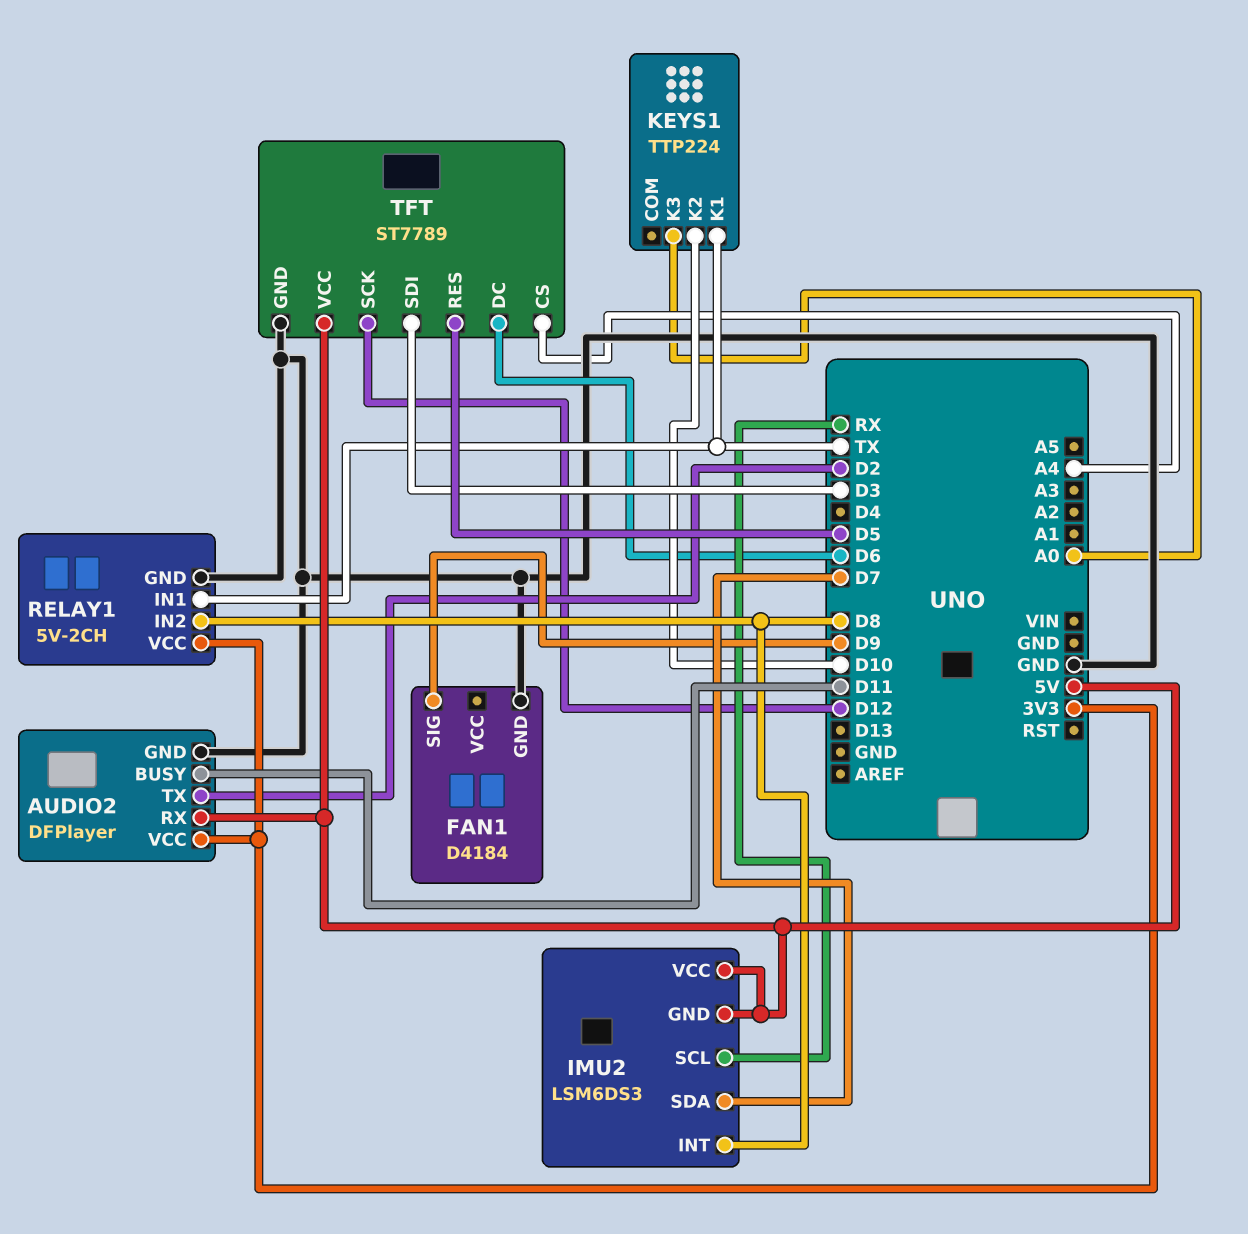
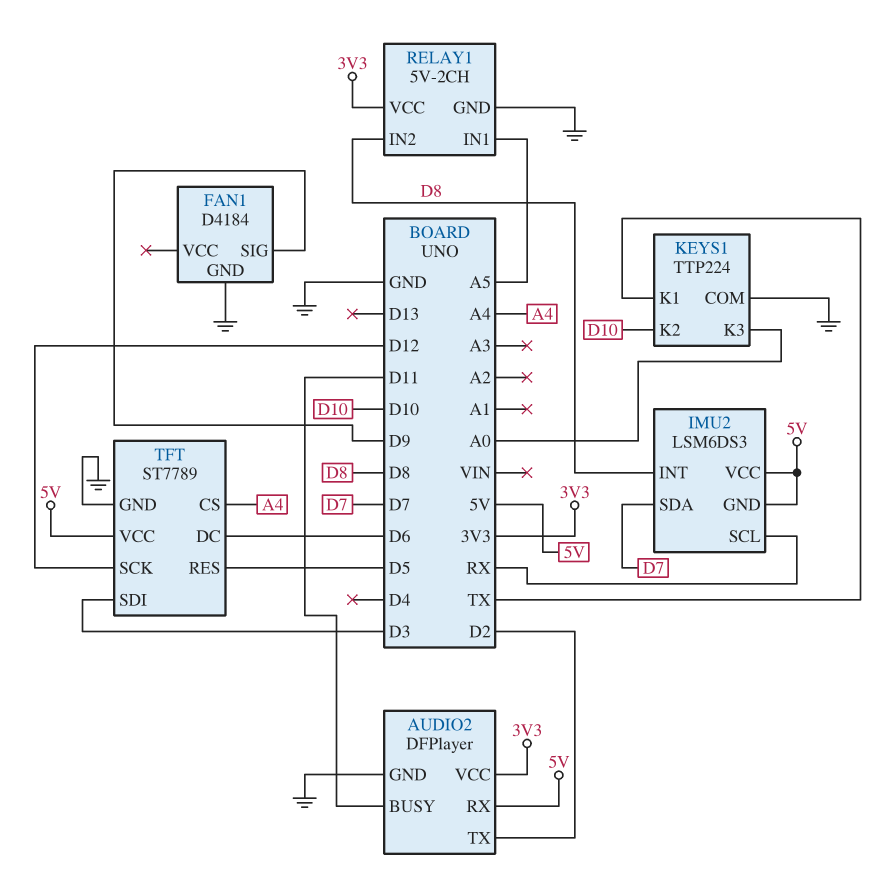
KEYS1 pin COM: none -> GND
RELAY1 pin IN1: TX -> A5

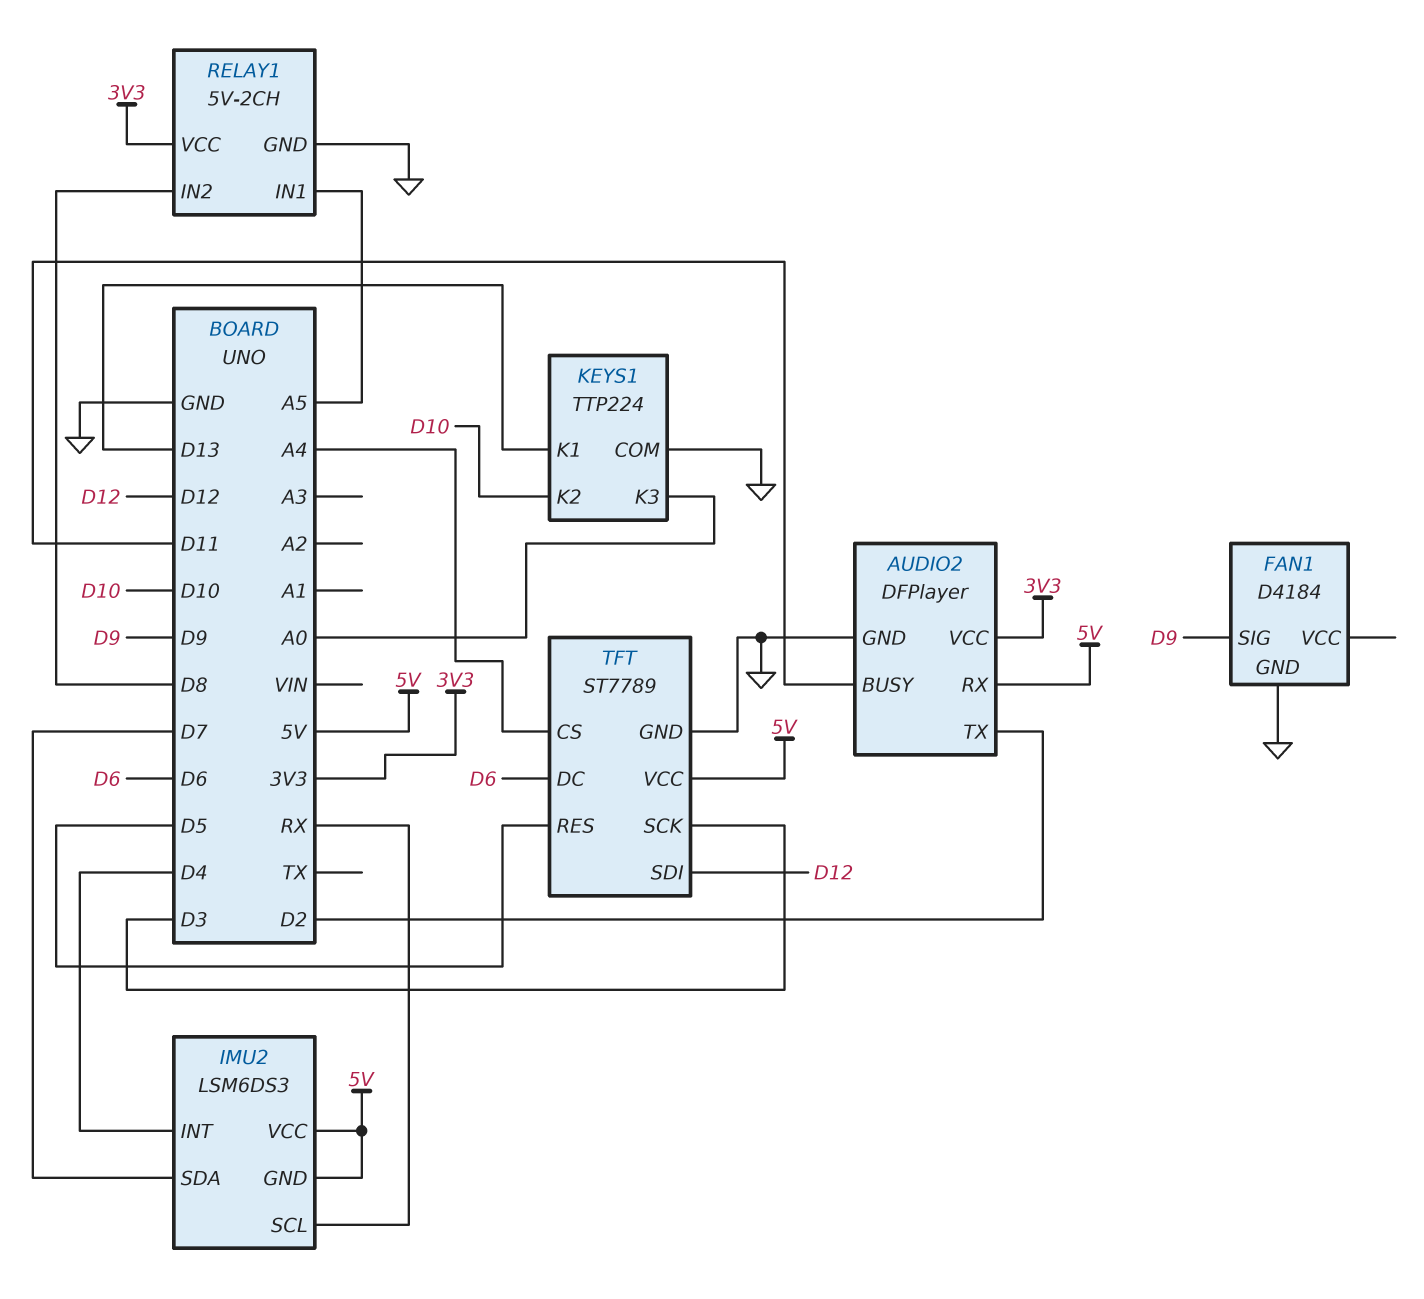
IMU2 pin INT: D8 -> D4
KEYS1 pin K1: TX -> D13
TFT pin SCK: D12 -> D3
TFT pin SDI: D3 -> D12

